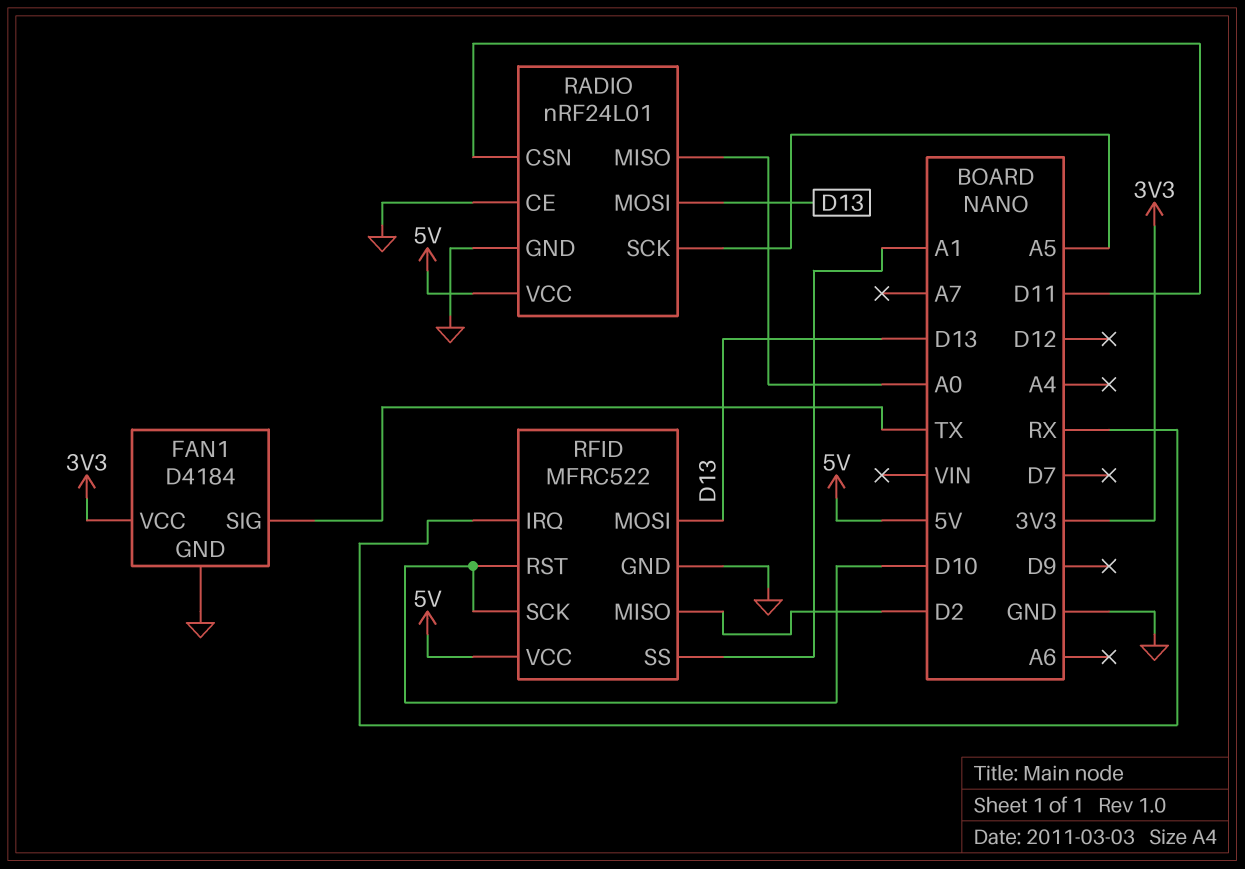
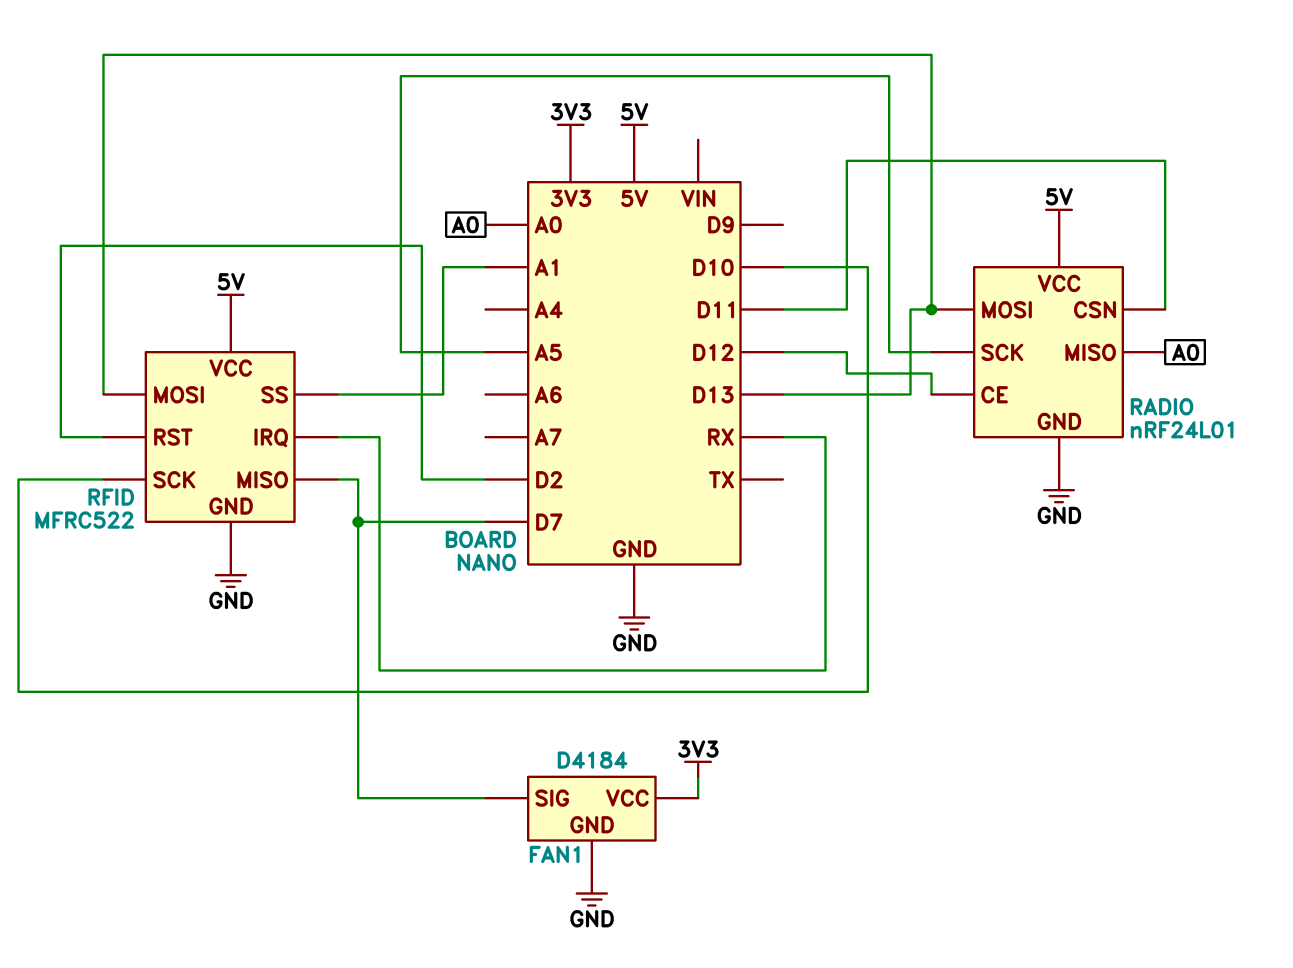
FAN1 pin SIG: TX -> D7
RADIO pin CE: GND -> D12
RFID pin MISO: D2 -> D7
RFID pin RST: D10 -> D2

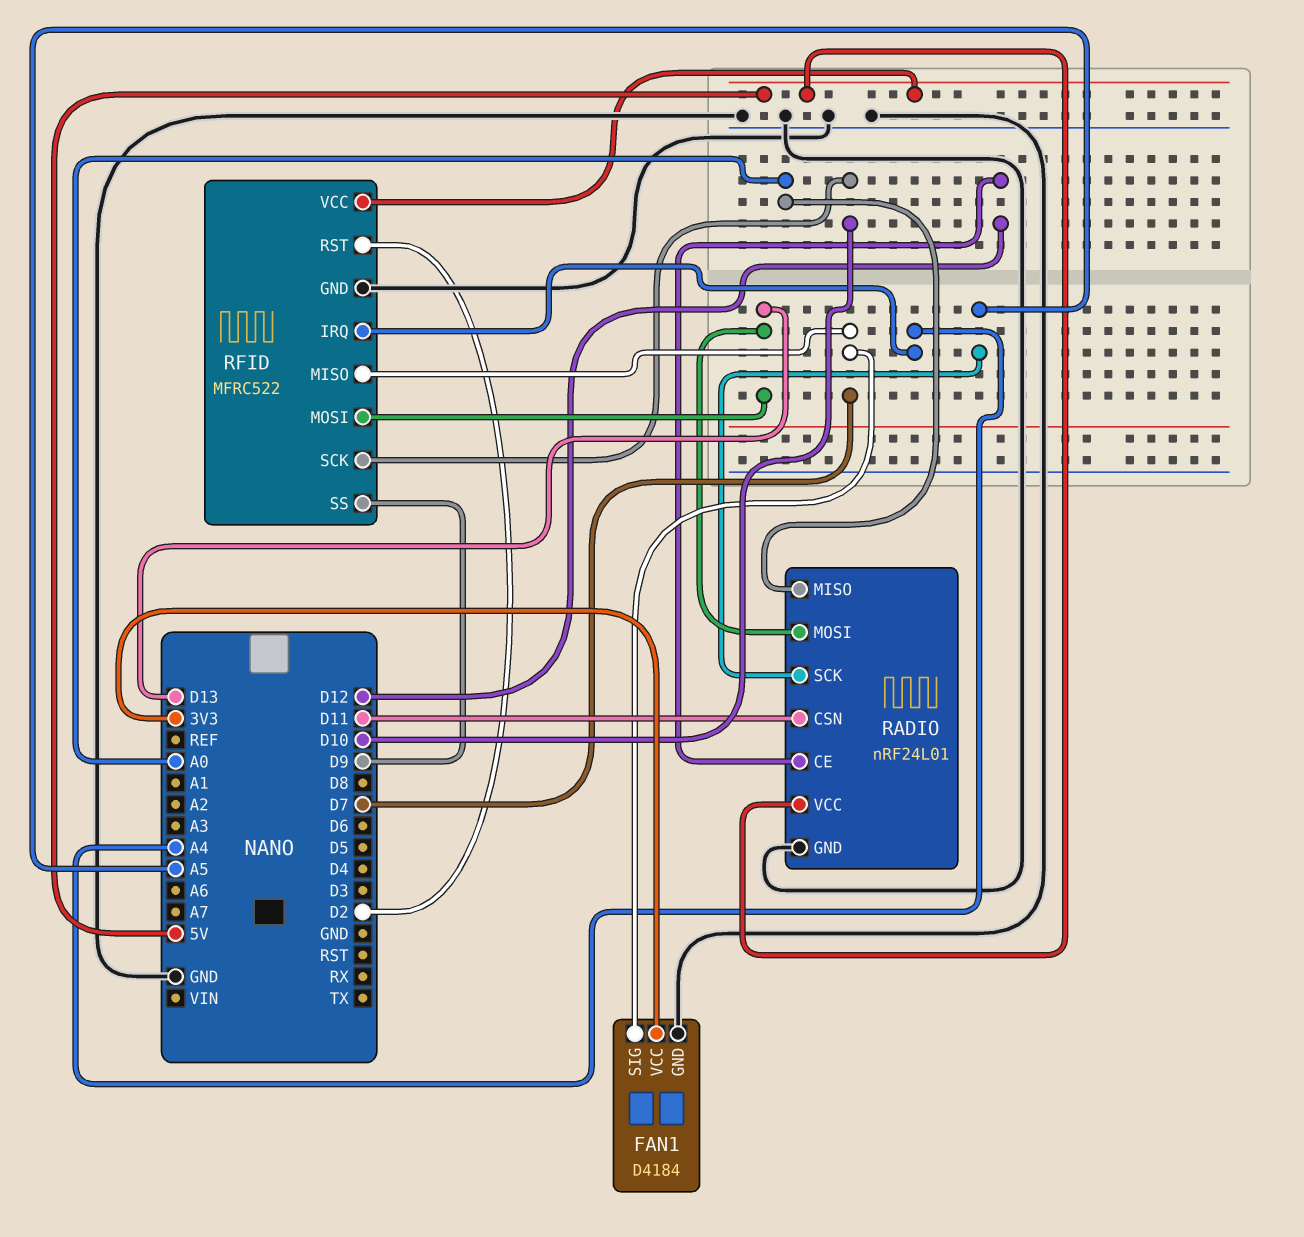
RFID pin IRQ: RX -> A4
RFID pin SS: A1 -> D9

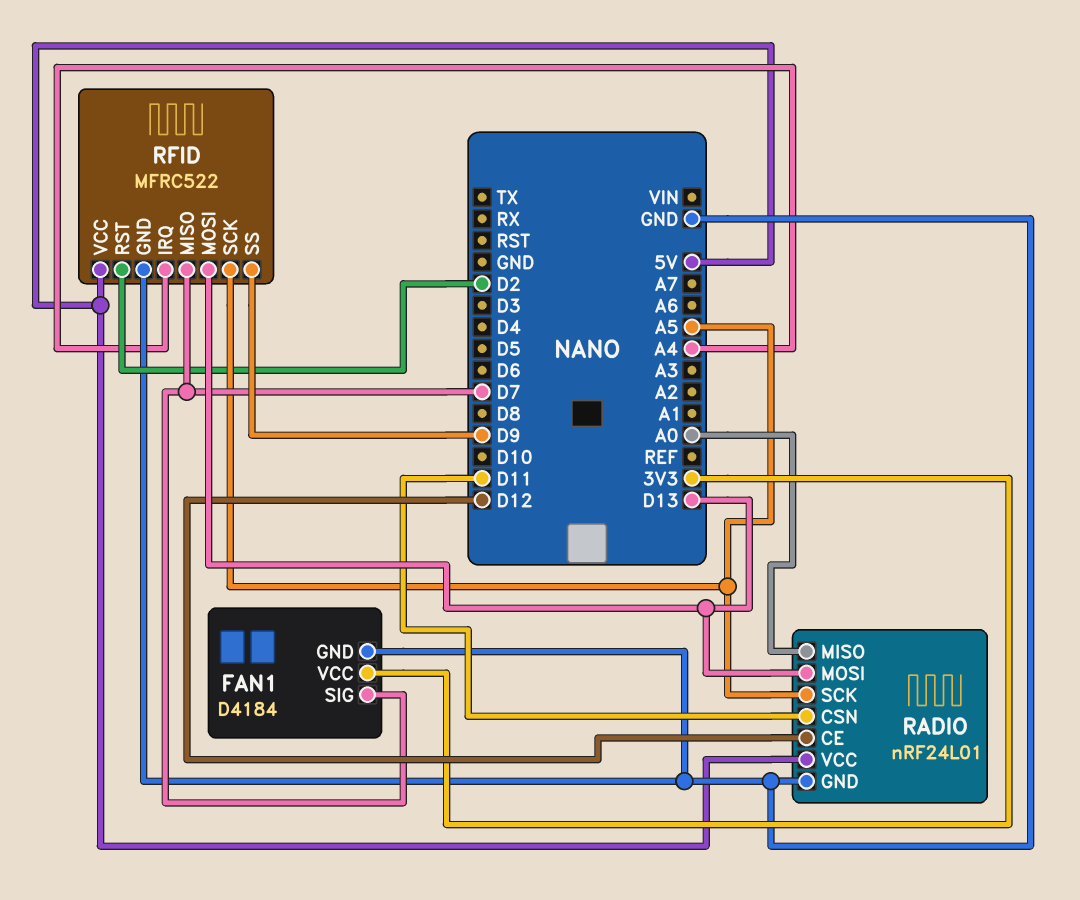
RFID pin SCK: D10 -> A5

